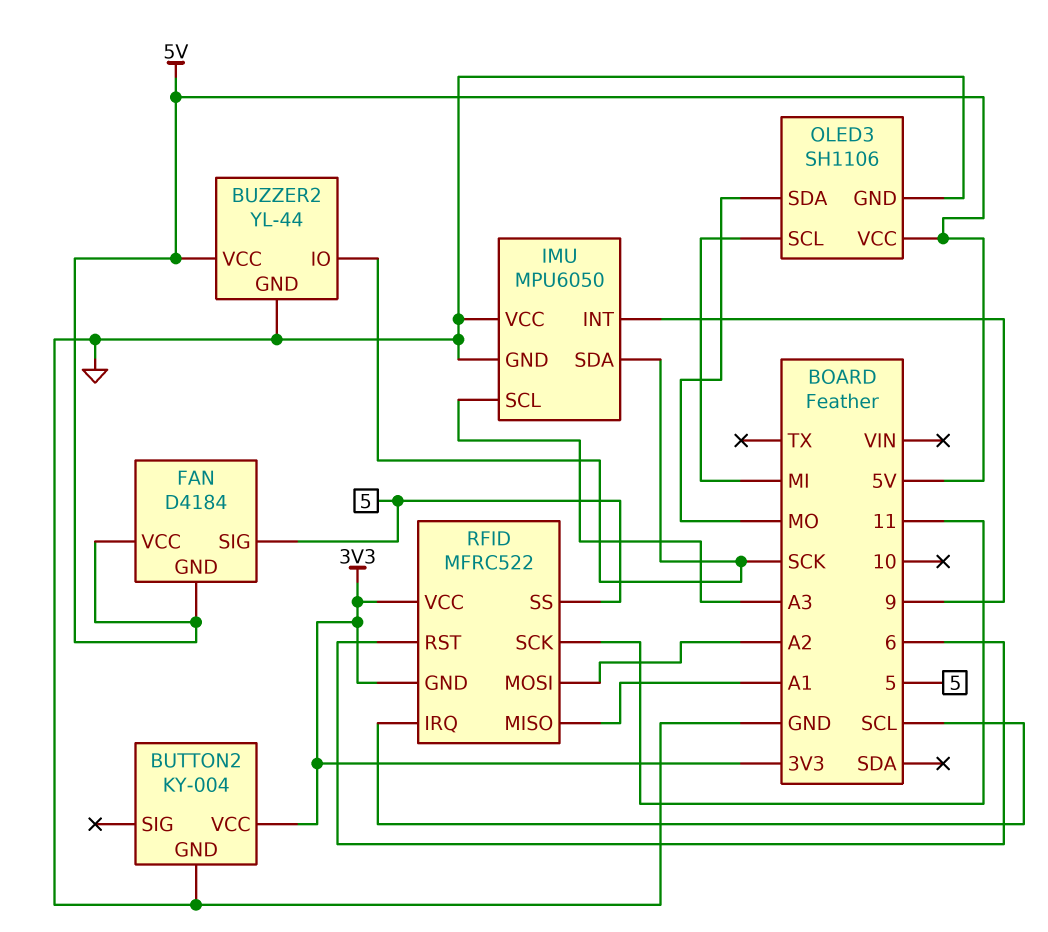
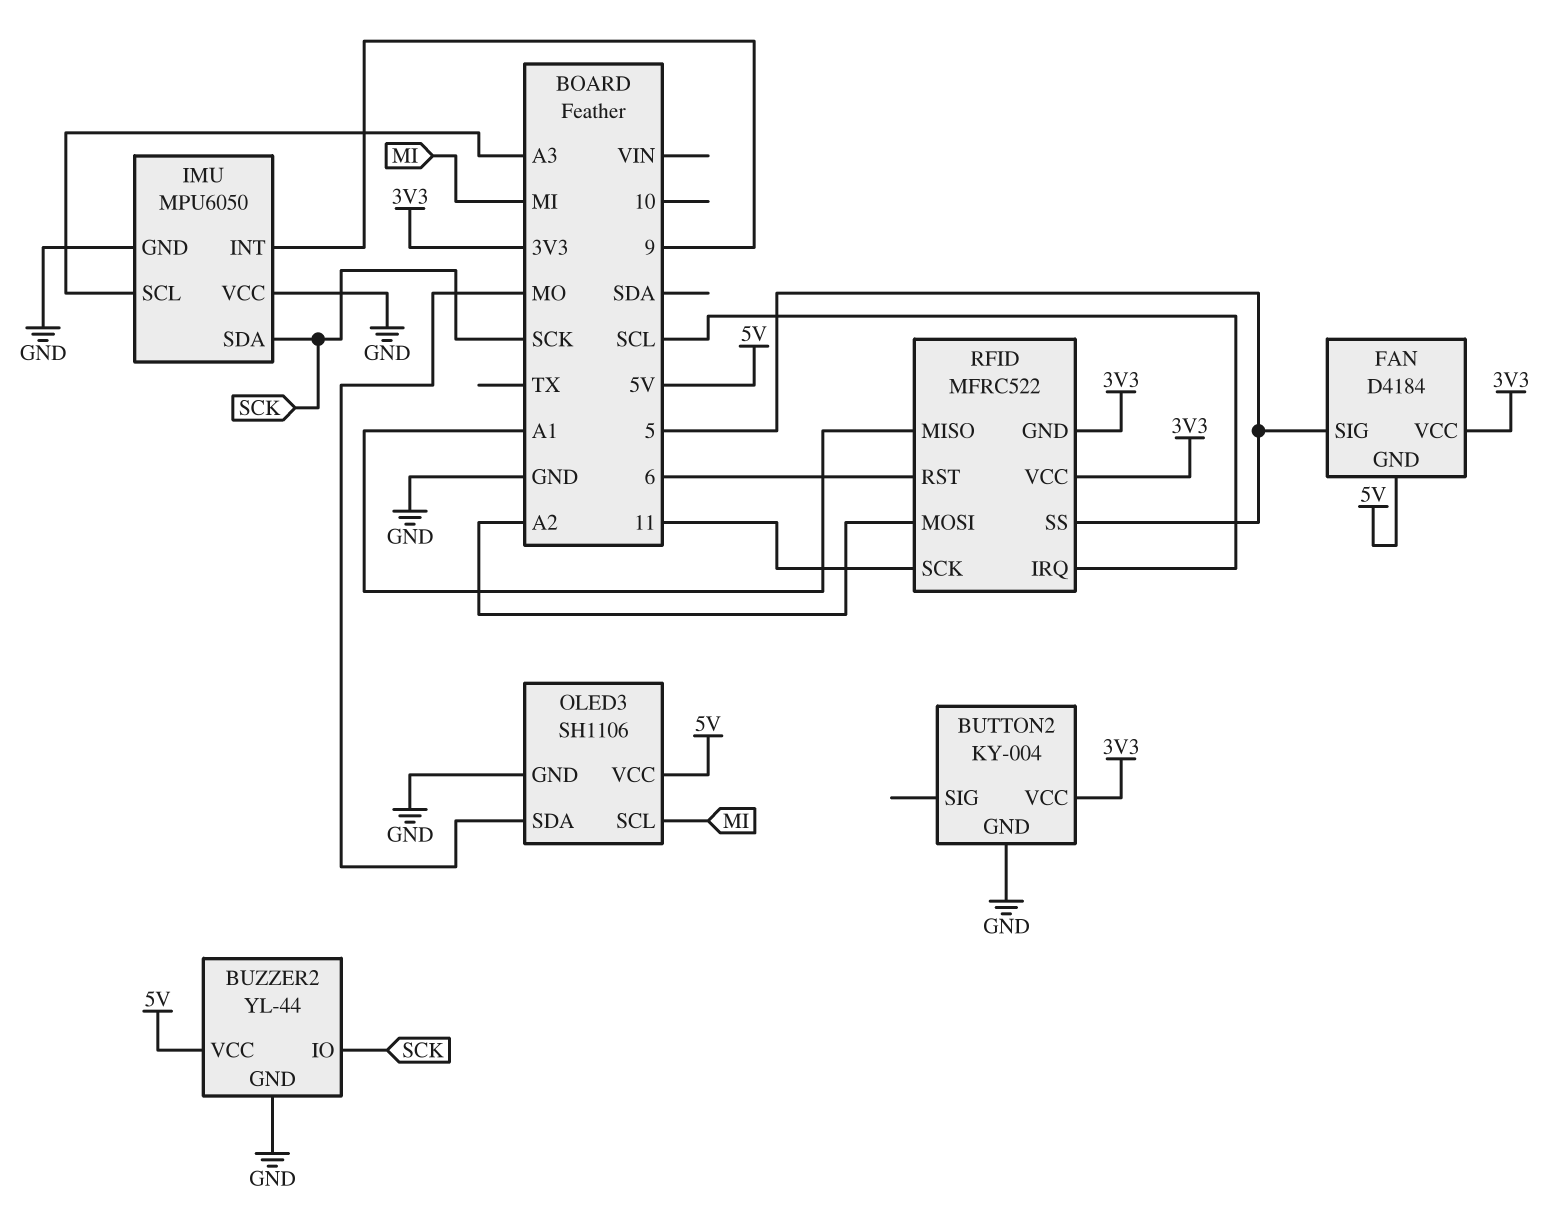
FAN pin VCC: 5V -> 3V3

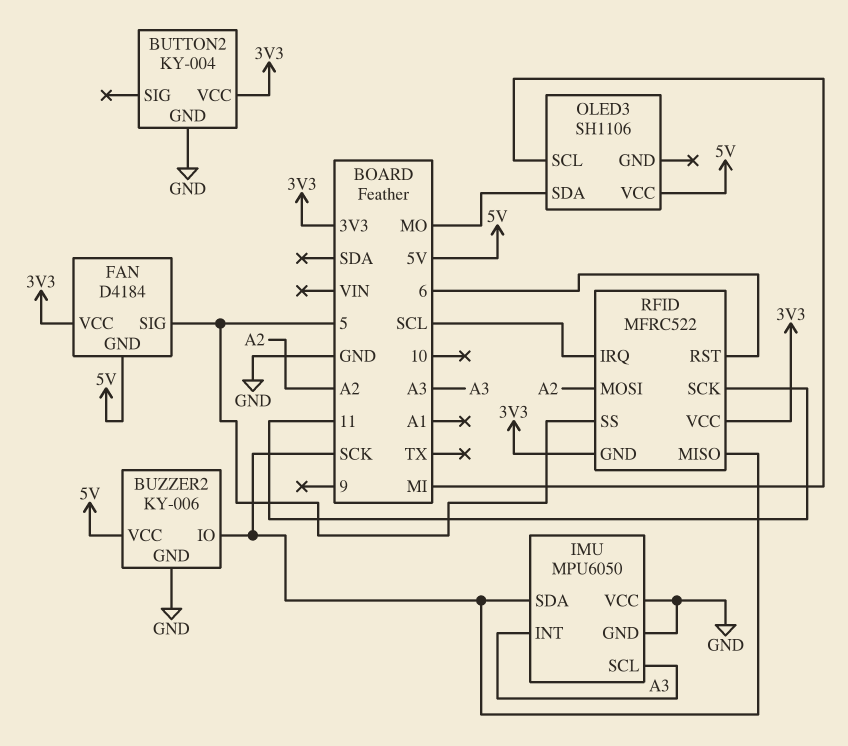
BUZZER2: YL-44 -> KY-006
IMU pin INT: 9 -> A3
OLED3 pin GND: GND -> none
RFID pin MISO: A1 -> SCK

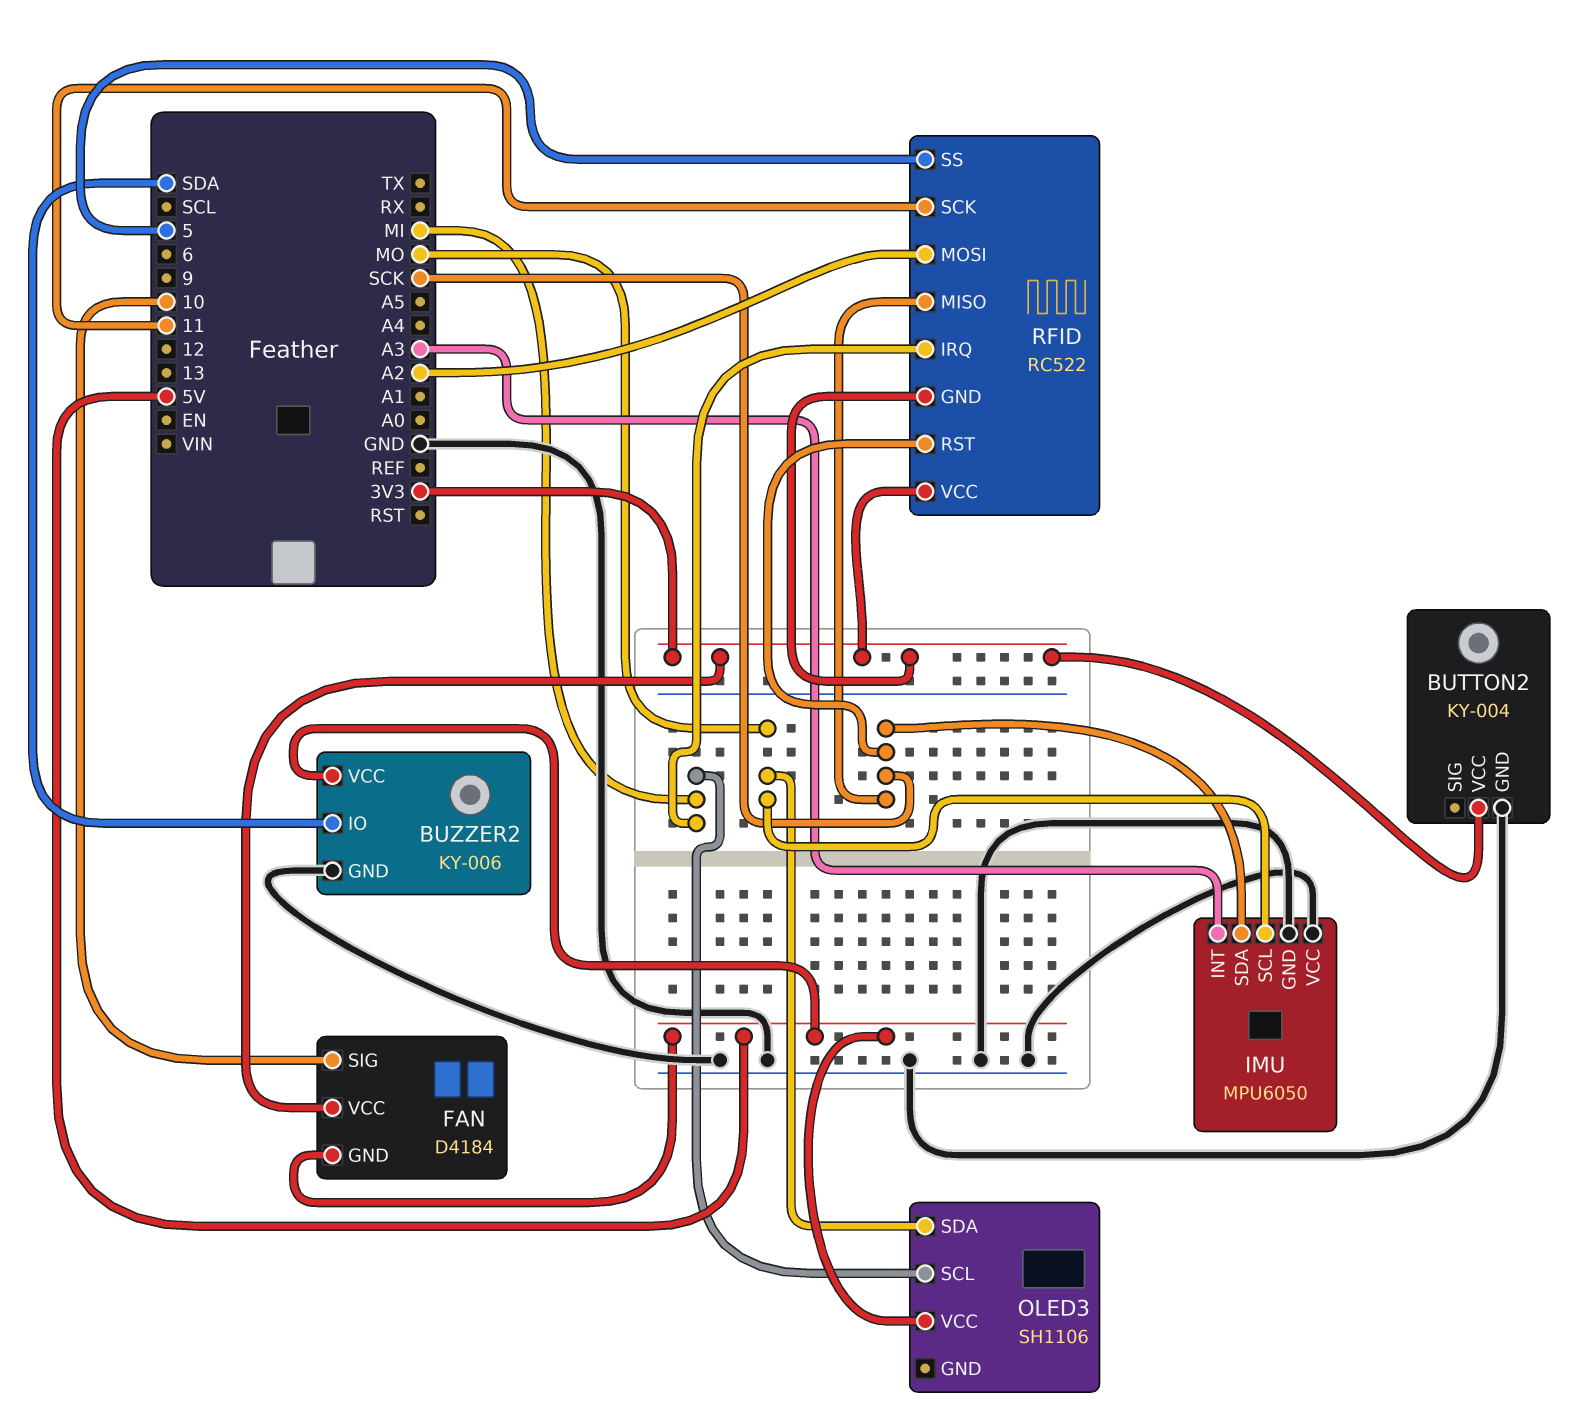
BUZZER2 pin IO: SCK -> SDA
FAN pin SIG: 5 -> 10
IMU pin SCL: A3 -> MO
RFID: MFRC522 -> RC522
RFID pin IRQ: SCL -> MI
RFID pin RST: 6 -> SCK

